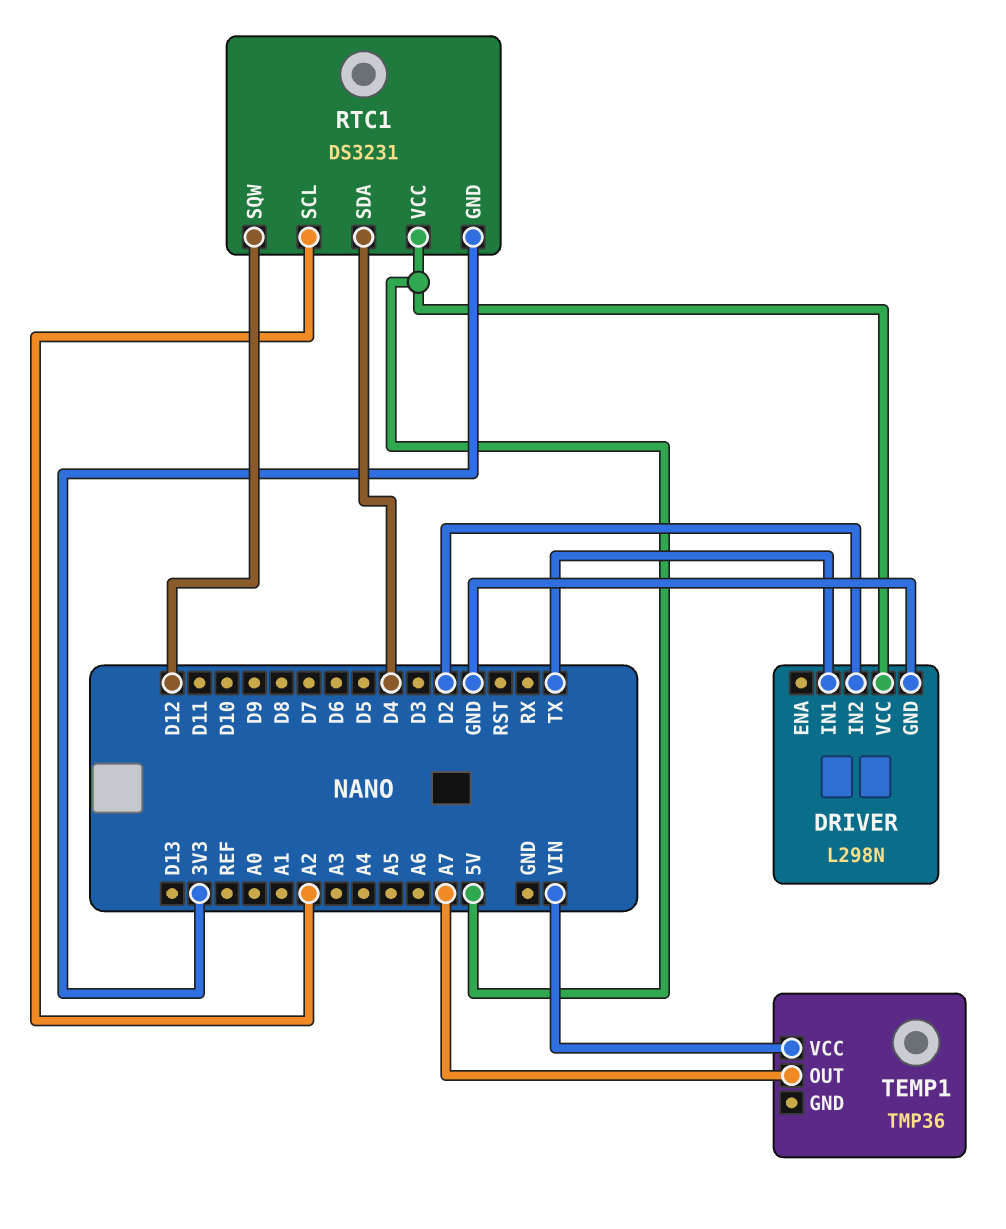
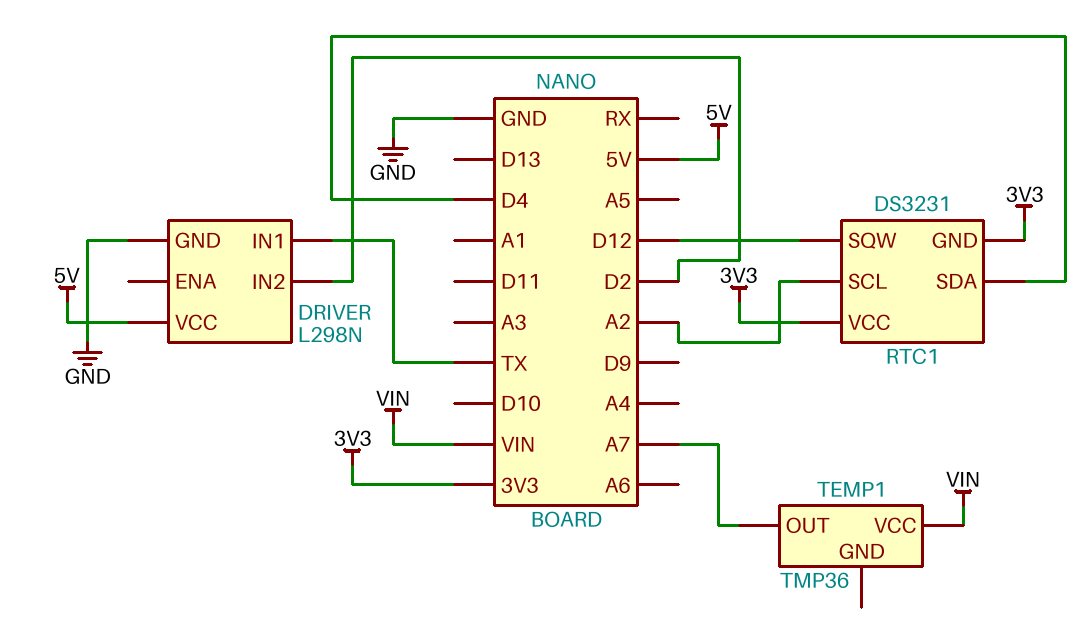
RTC1 pin VCC: 5V -> 3V3

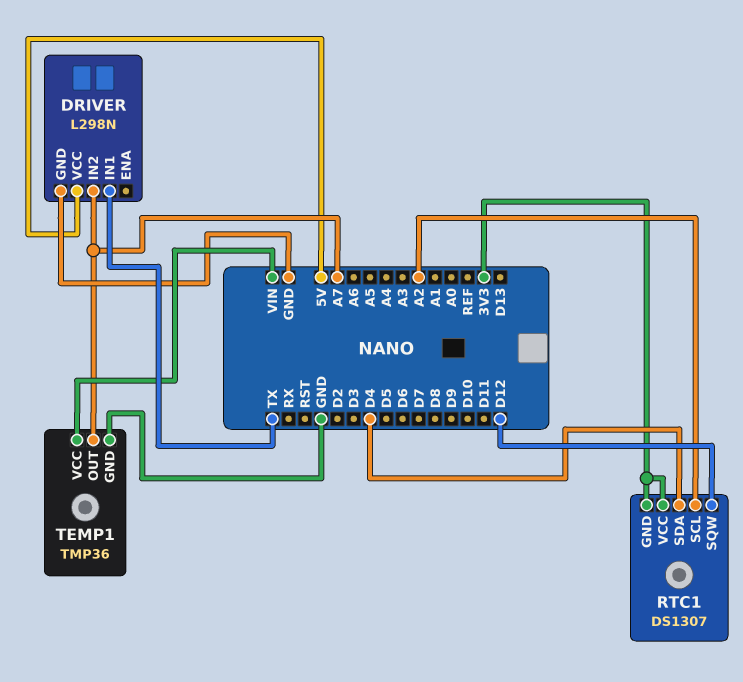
DRIVER pin IN2: D2 -> A7
RTC1: DS3231 -> DS1307
TEMP1 pin GND: none -> GND

